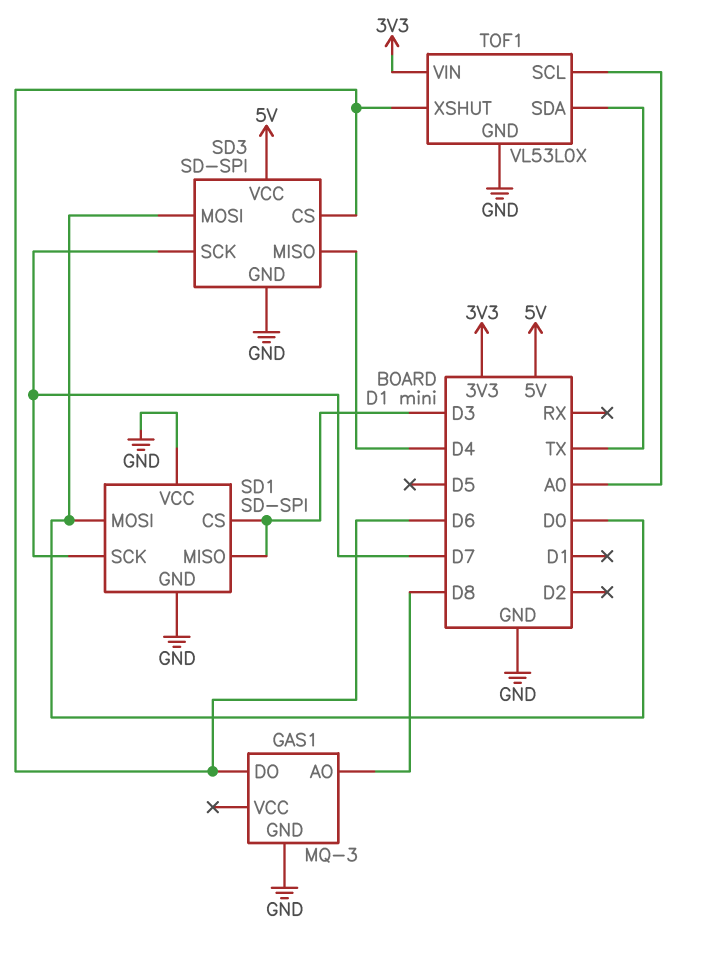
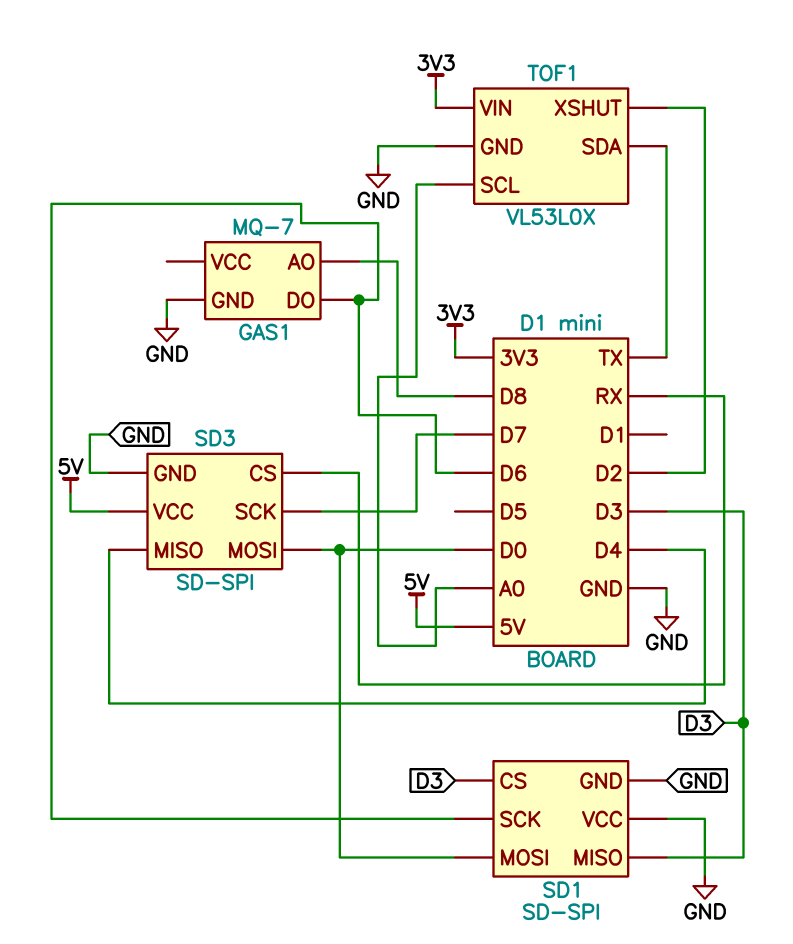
GAS1: MQ-3 -> MQ-7
SD1 pin SCK: D7 -> D6
SD3 pin CS: D6 -> RX
TOF1 pin XSHUT: D6 -> D2

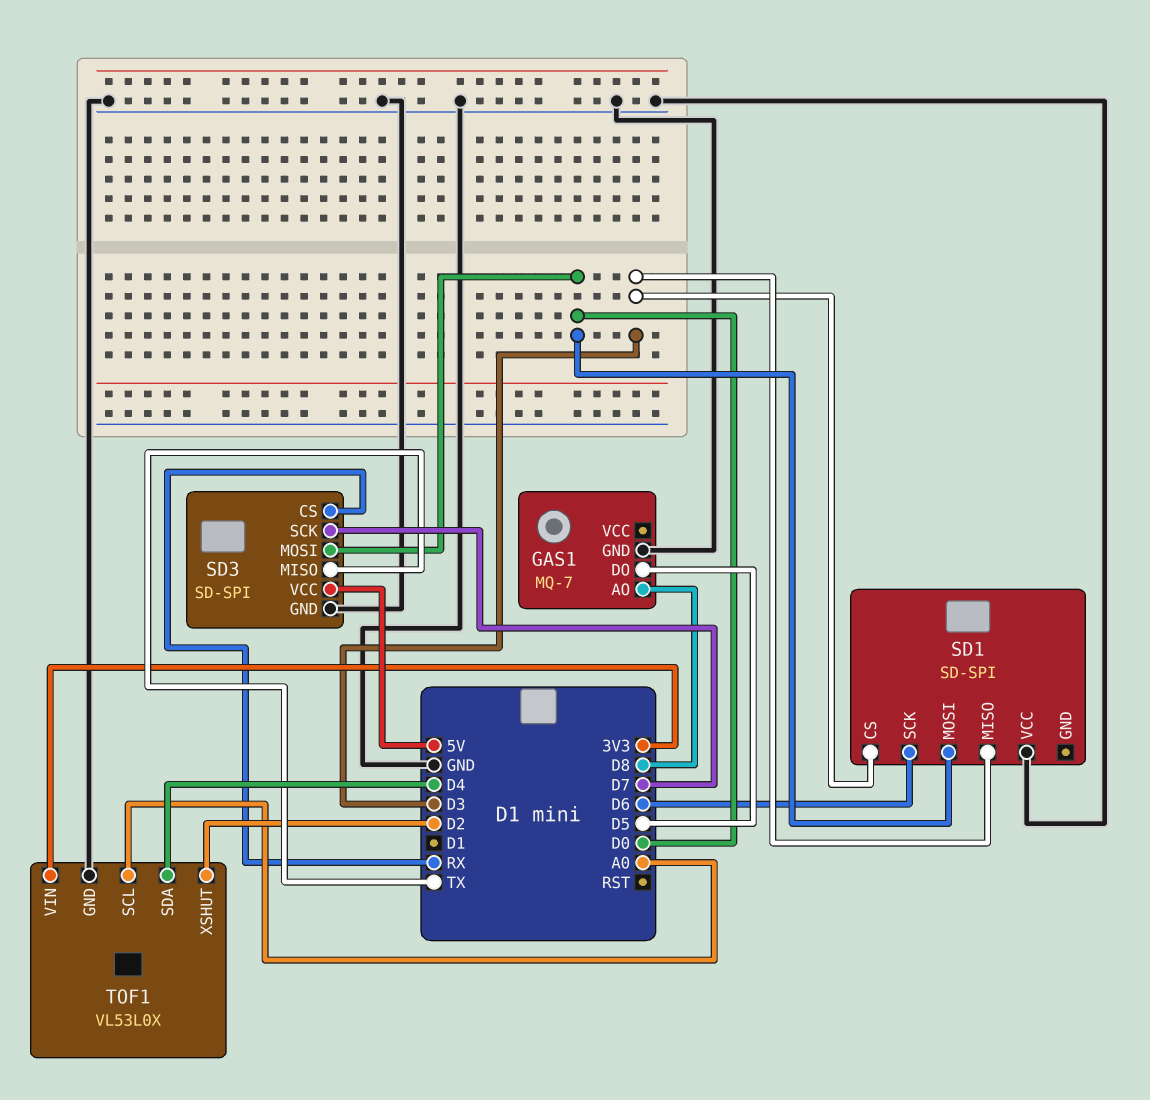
GAS1 pin DO: D6 -> D5
SD1 pin GND: GND -> none
SD3 pin MISO: D4 -> TX
TOF1 pin SDA: TX -> D4

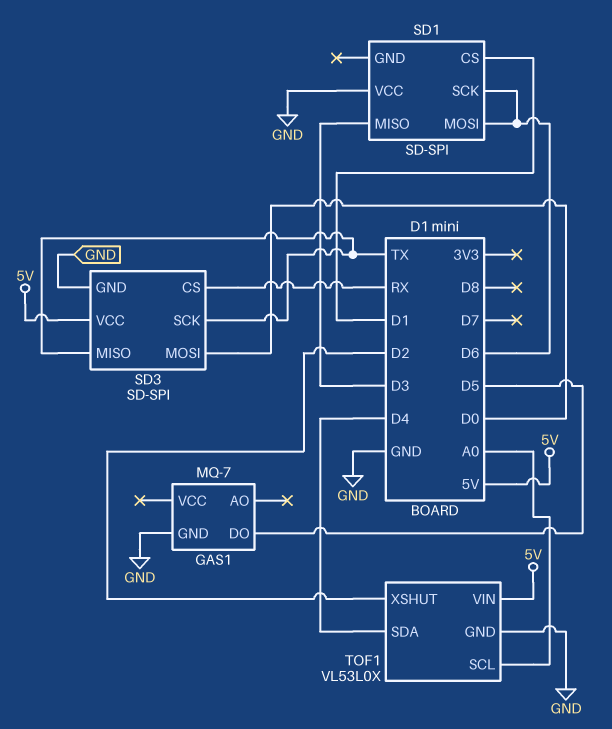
GAS1 pin AO: D8 -> none
SD1 pin CS: D3 -> D1
SD1 pin MOSI: D0 -> D6
SD3 pin SCK: D7 -> TX
TOF1 pin VIN: 3V3 -> 5V

